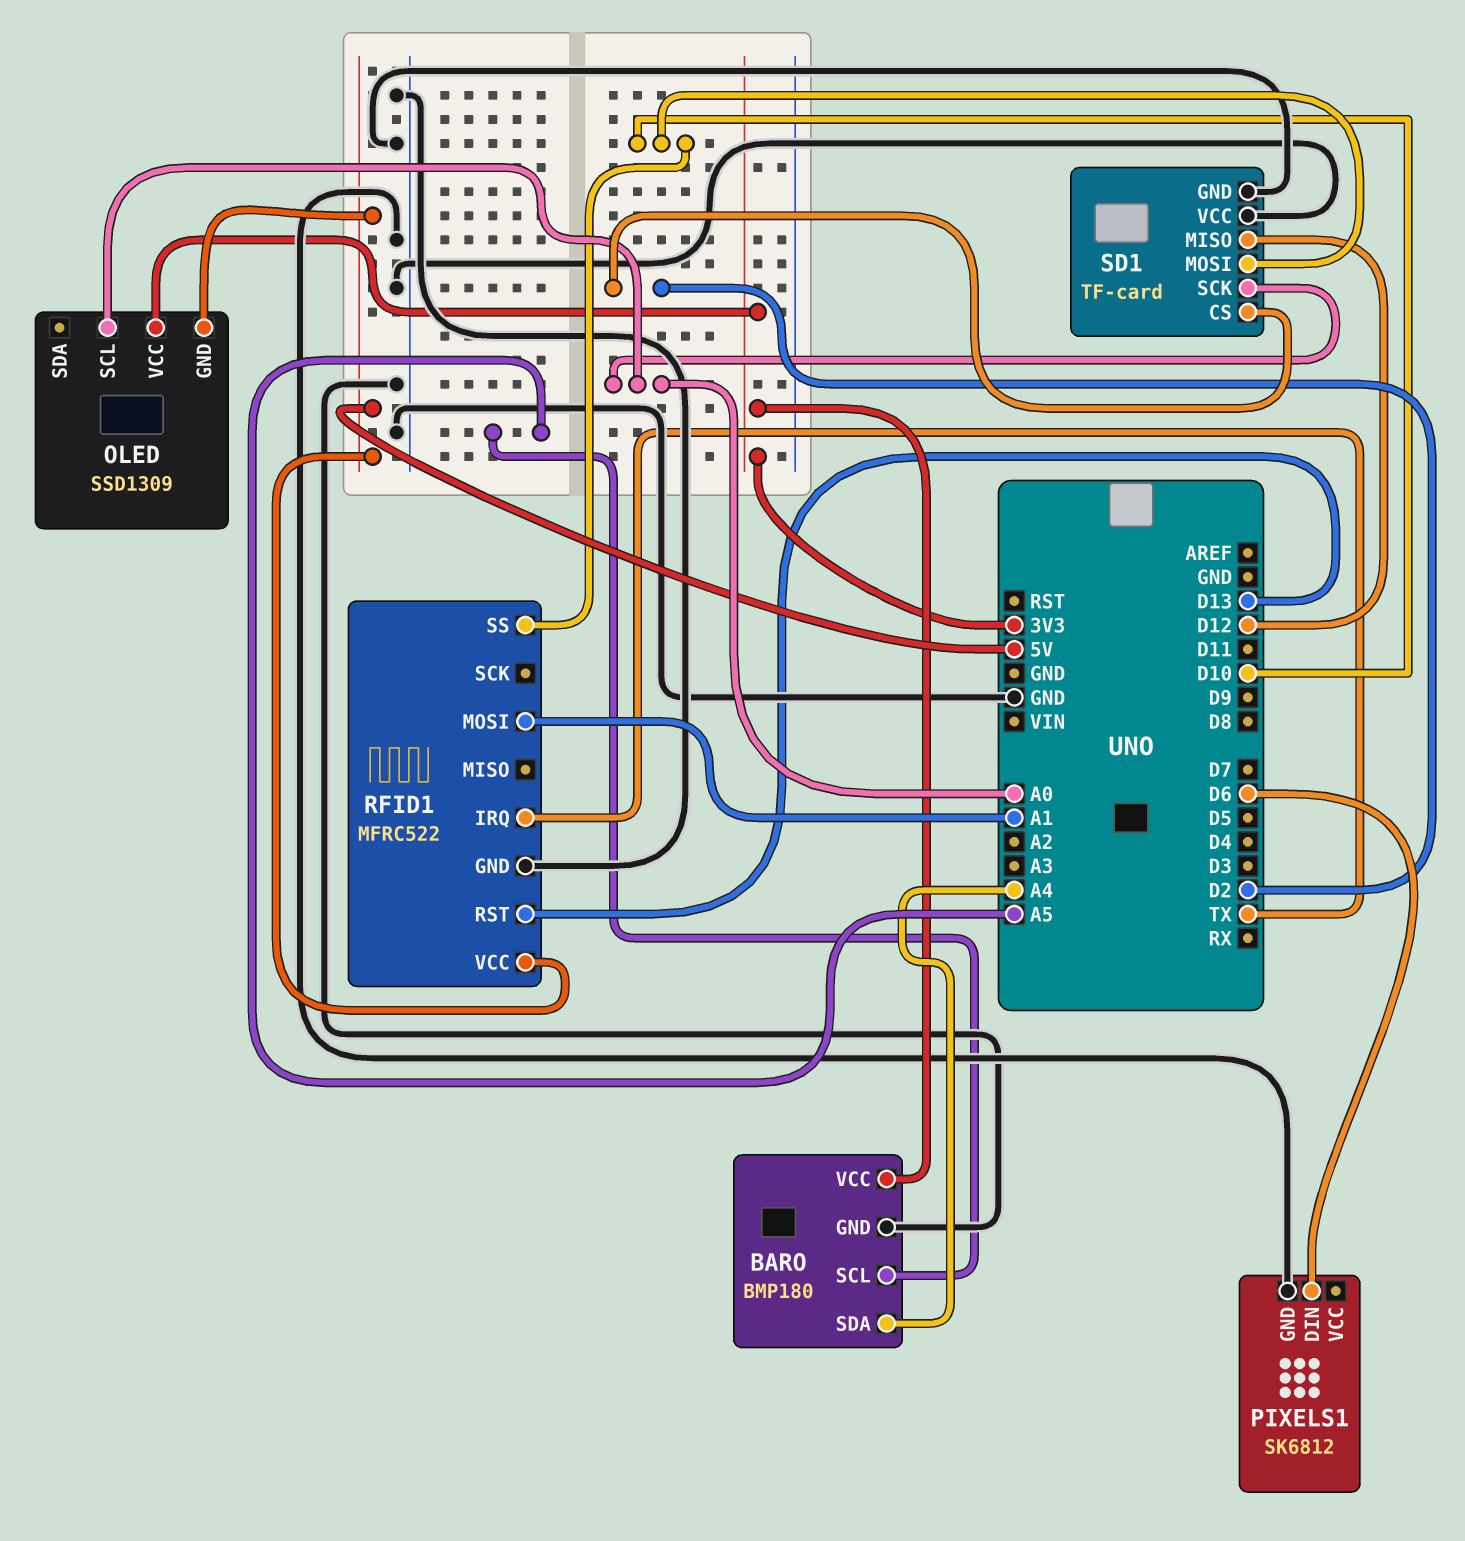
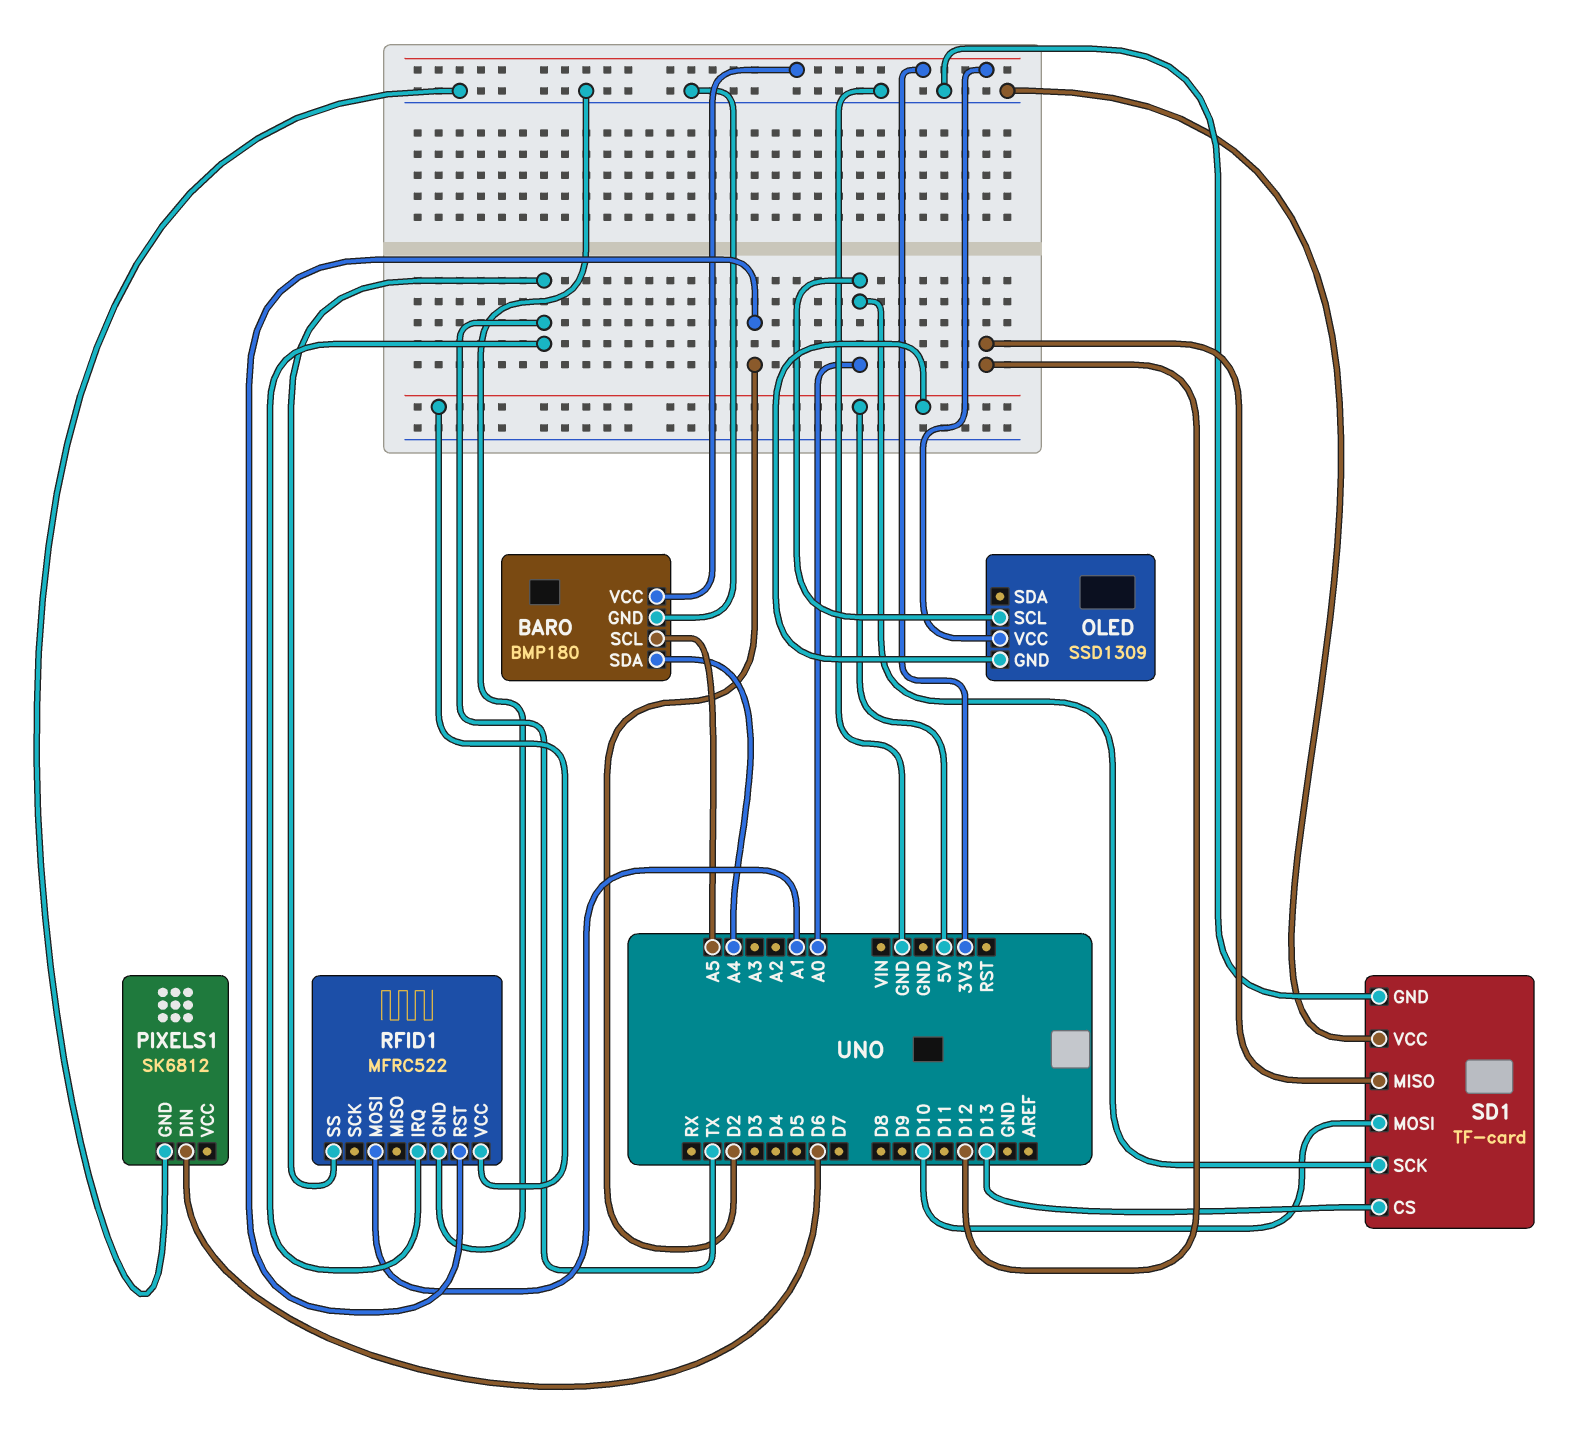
RFID1 pin RST: D13 -> D2
RFID1 pin SS: D10 -> TX
SD1 pin CS: D2 -> D13

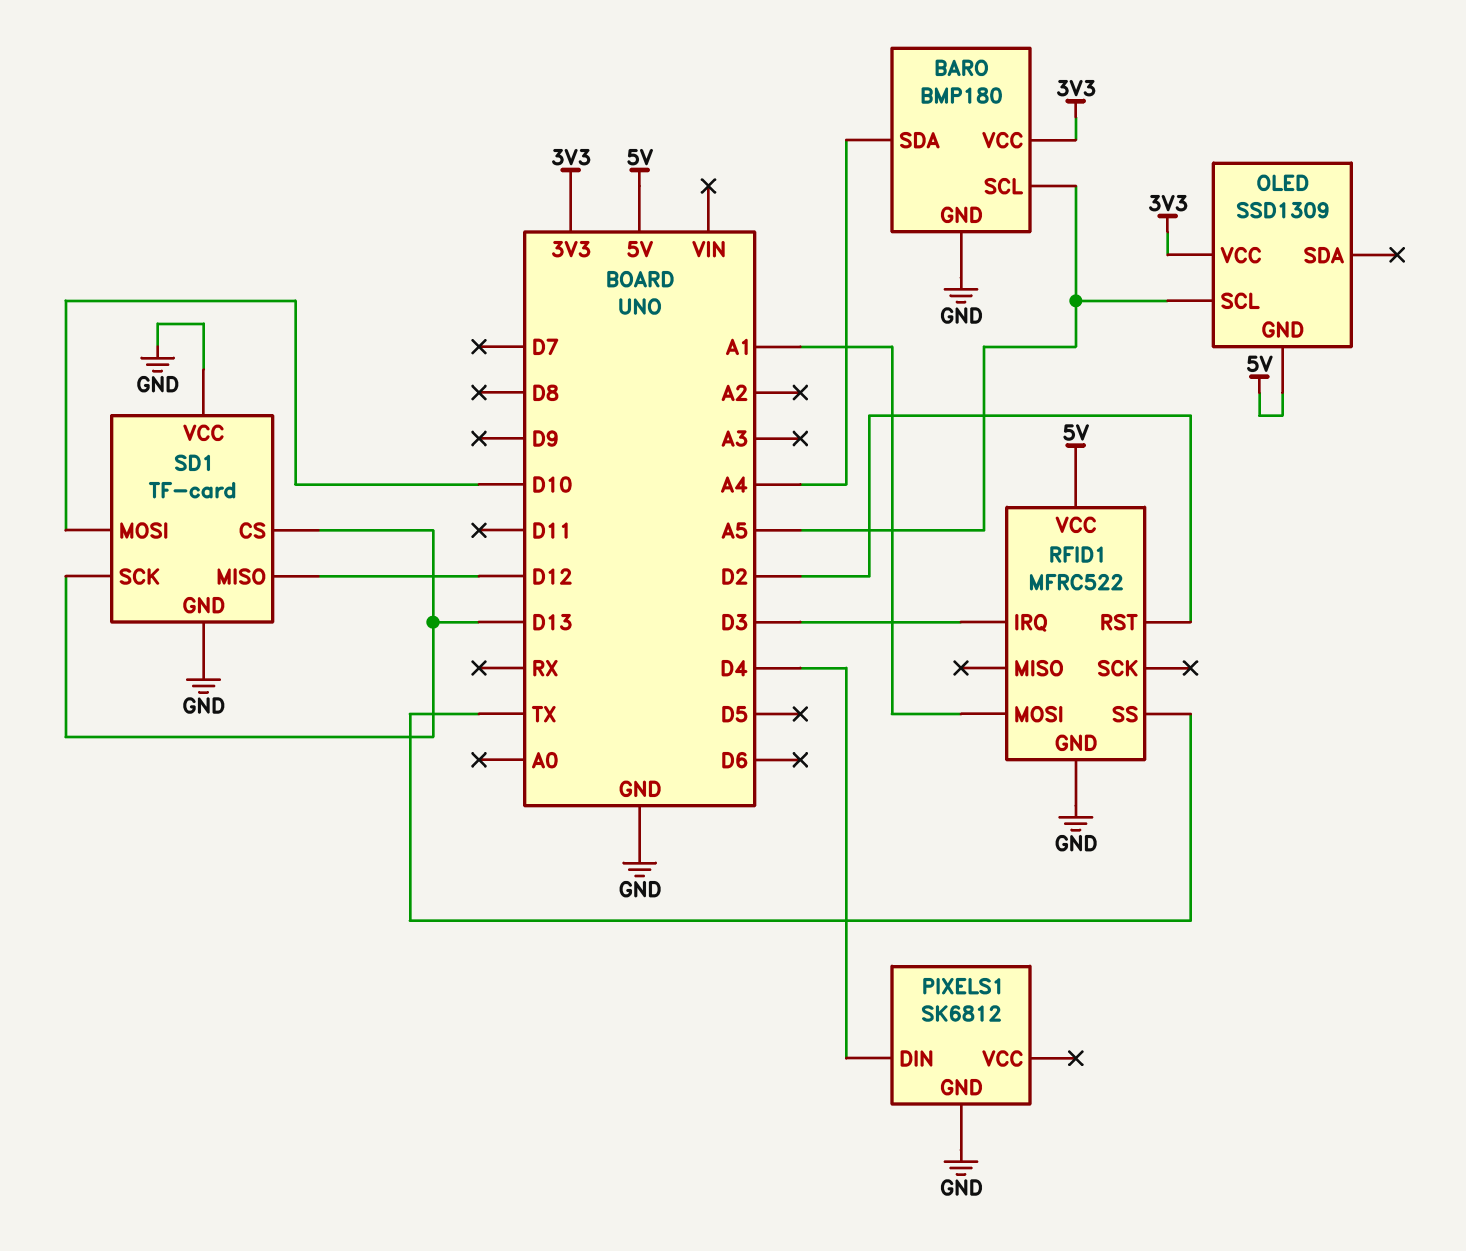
OLED pin SCL: A0 -> A5
PIXELS1 pin DIN: D6 -> D4
RFID1 pin IRQ: TX -> D3
SD1 pin SCK: A0 -> D13

